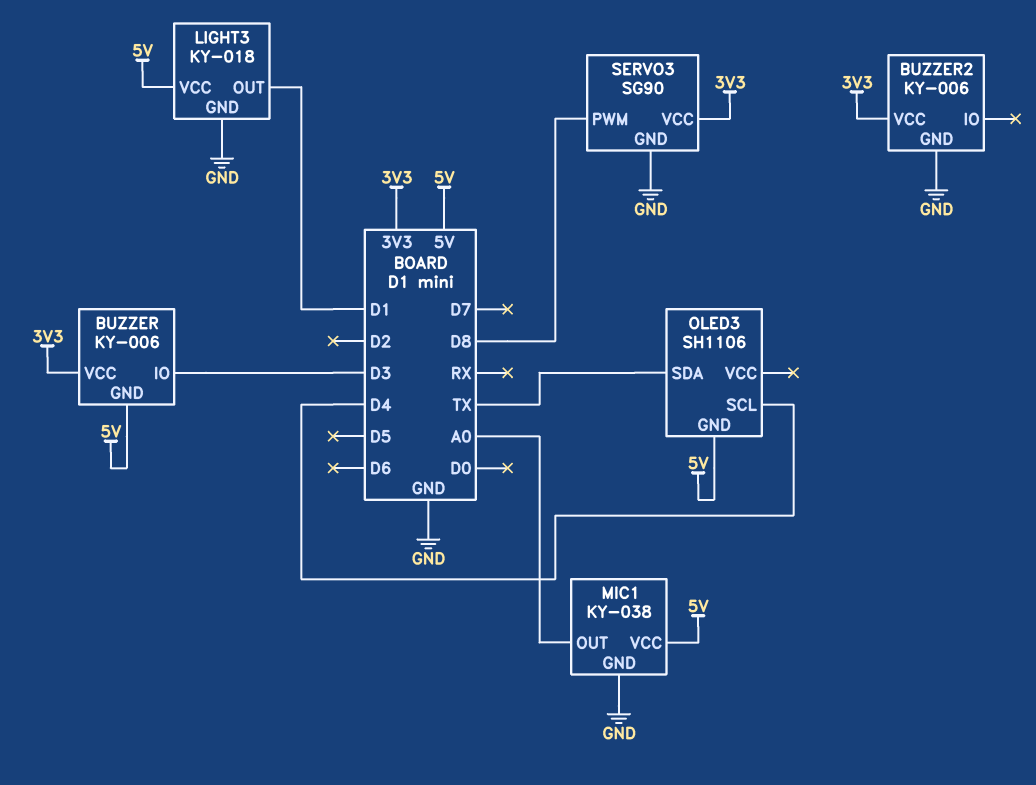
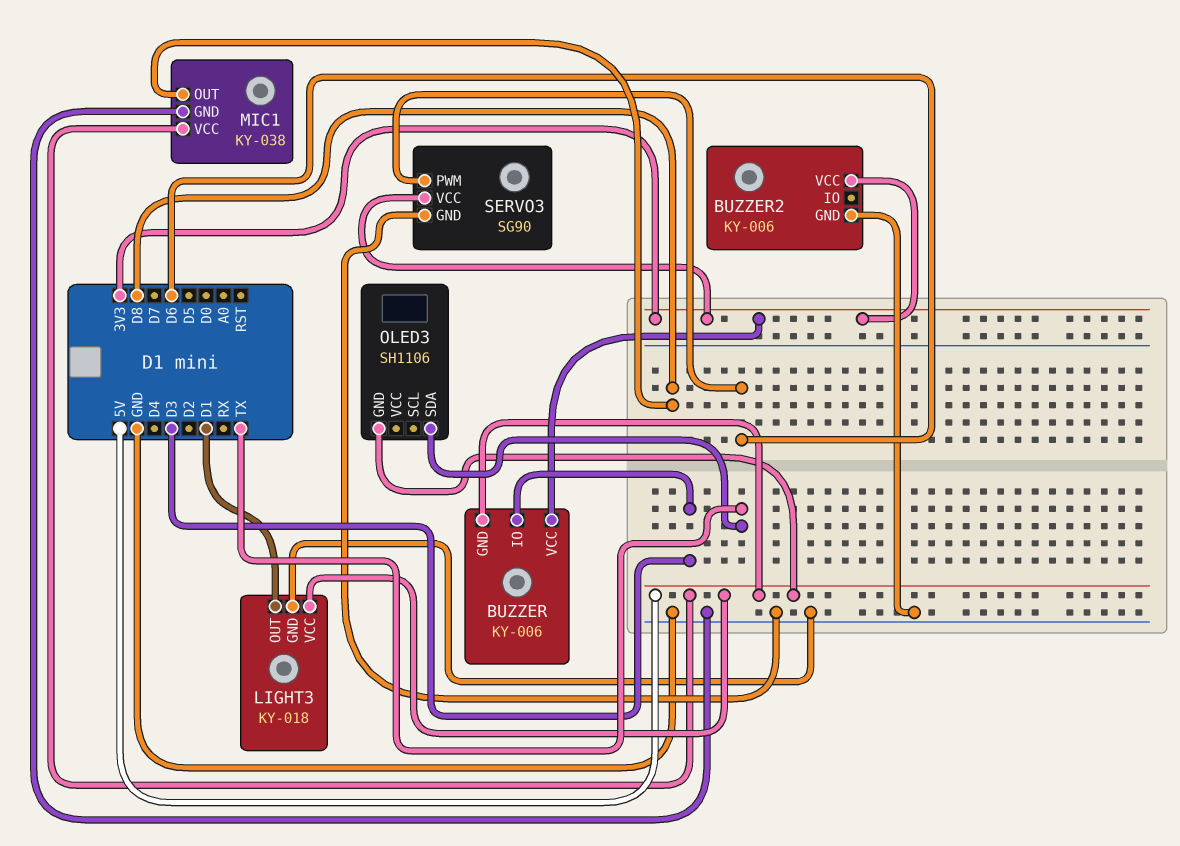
MIC1 pin OUT: A0 -> D8
OLED3 pin SCL: D4 -> none
SERVO3 pin PWM: D8 -> D6

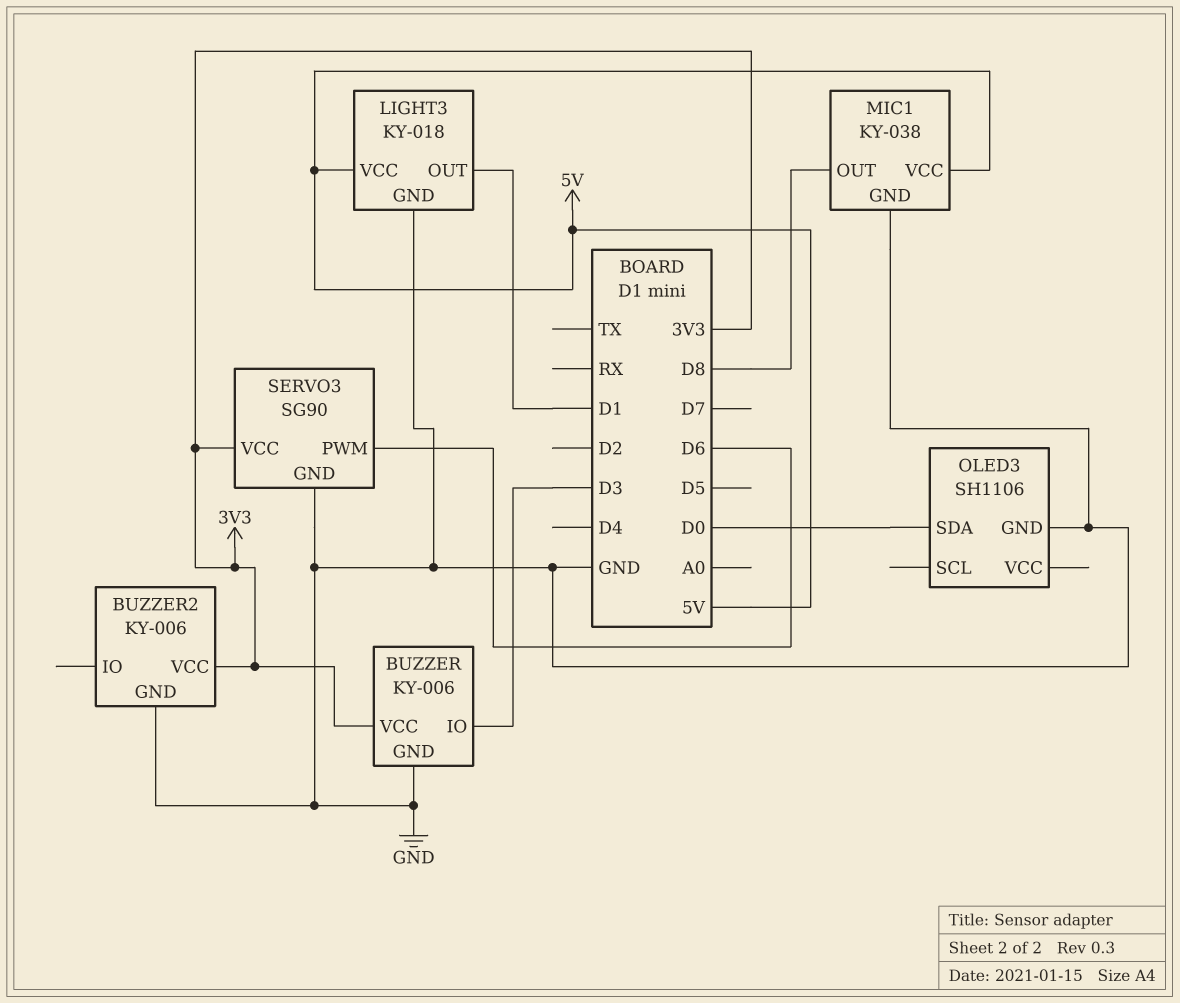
BUZZER pin GND: 5V -> GND
OLED3 pin GND: 5V -> GND
OLED3 pin SDA: TX -> D0

